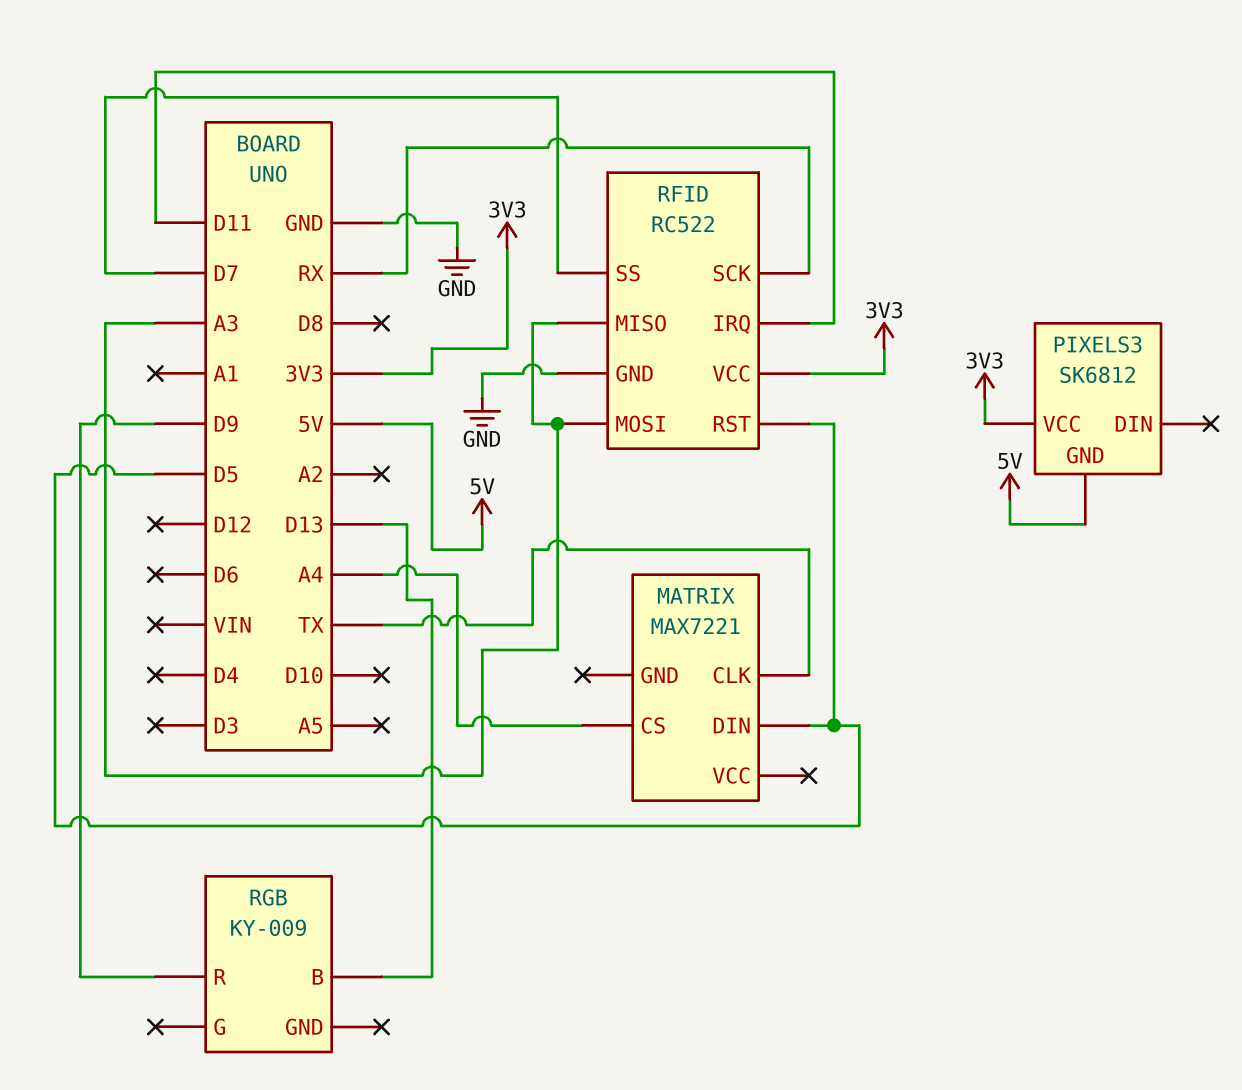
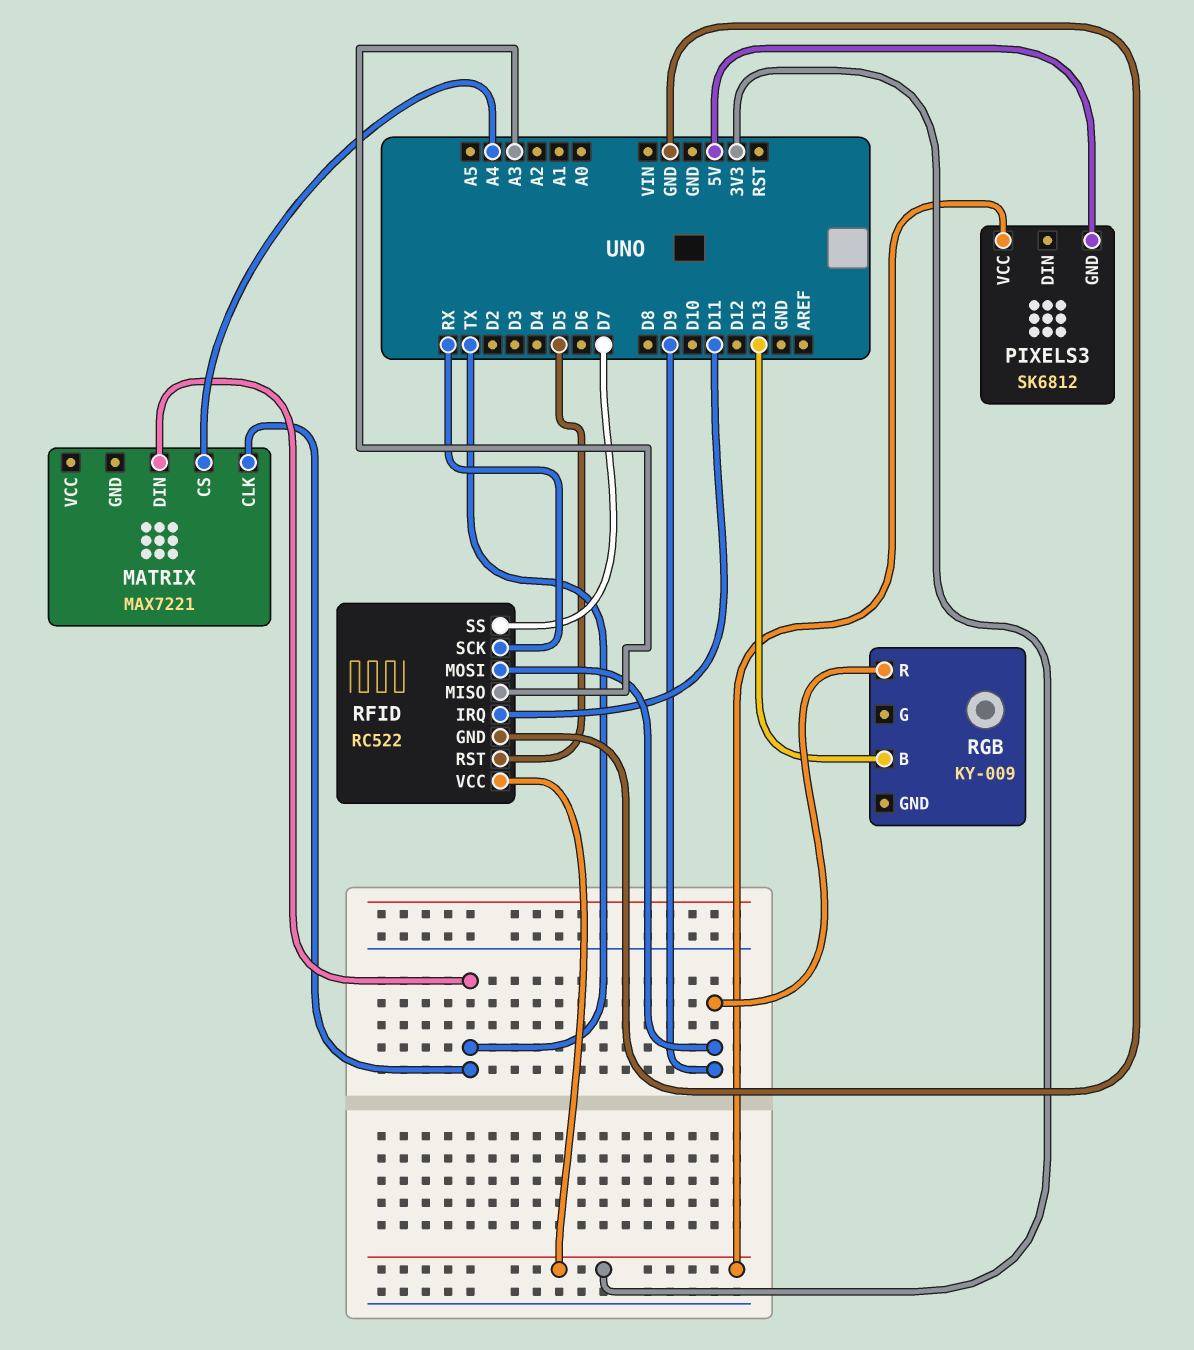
MATRIX pin DIN: D5 -> TX
RFID pin MOSI: A3 -> D9

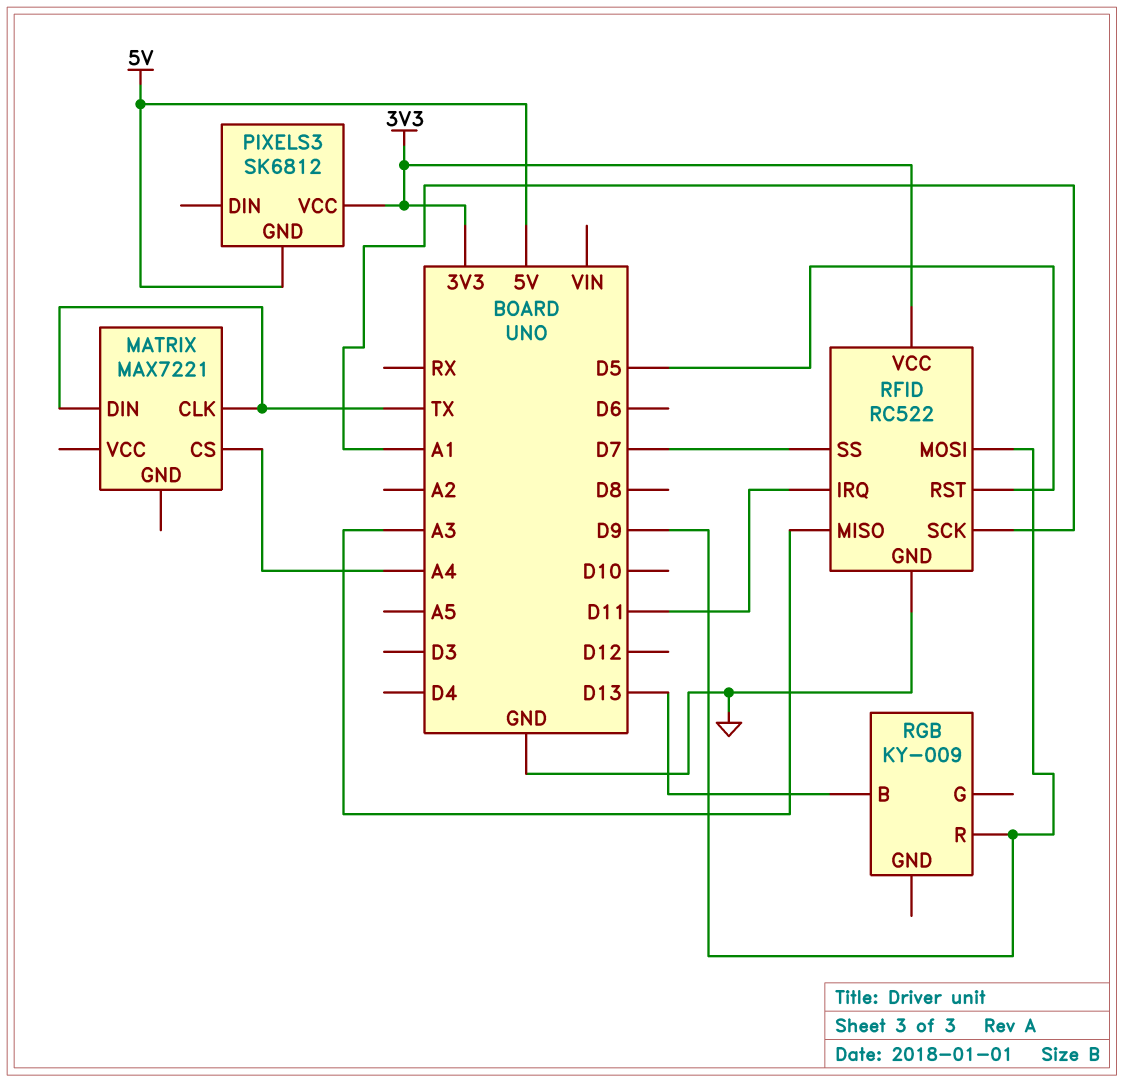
RFID pin SCK: RX -> A1

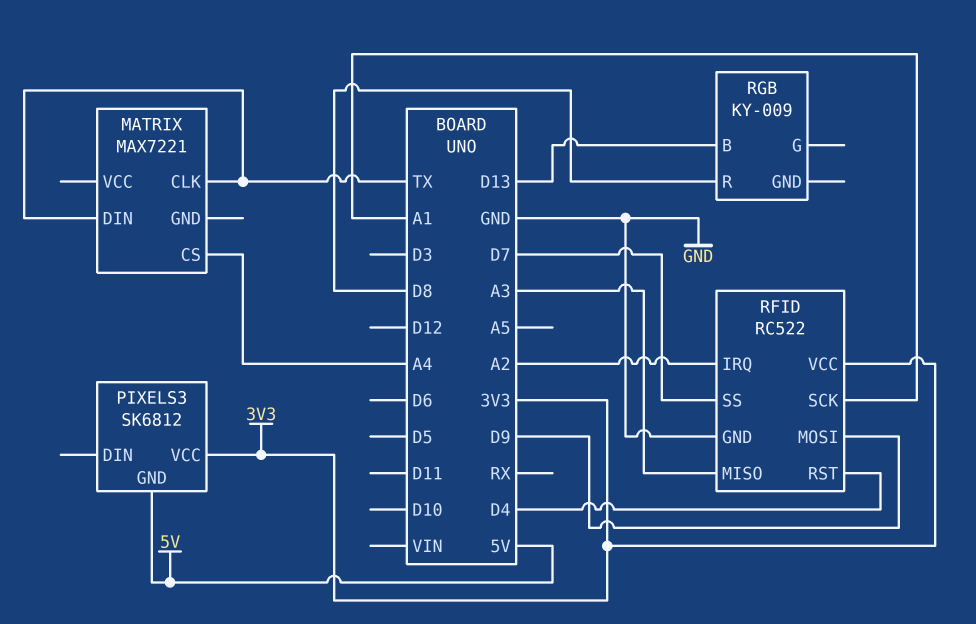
RFID pin IRQ: D11 -> A2
RFID pin RST: D5 -> D4
RGB pin R: D9 -> D8

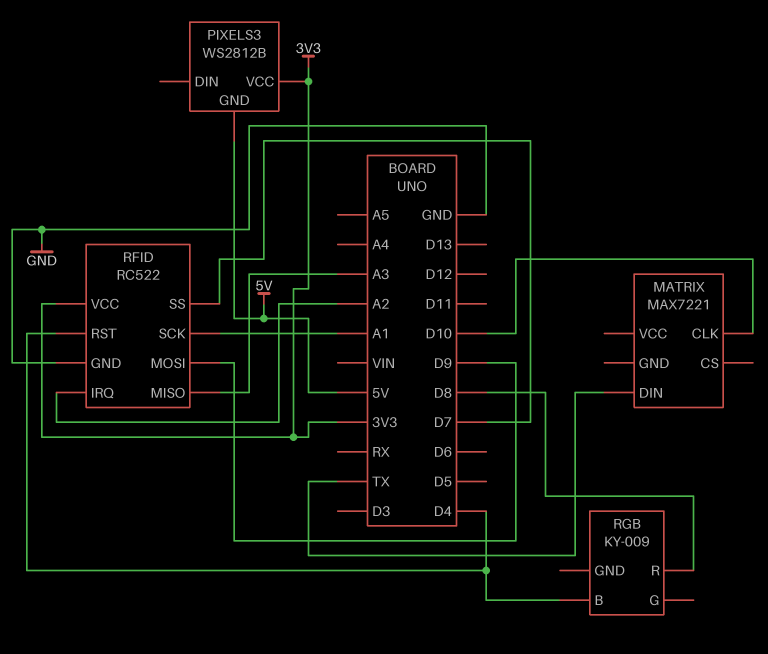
MATRIX pin CLK: TX -> D10
MATRIX pin CS: A4 -> none
PIXELS3: SK6812 -> WS2812B
RGB pin B: D13 -> D4

